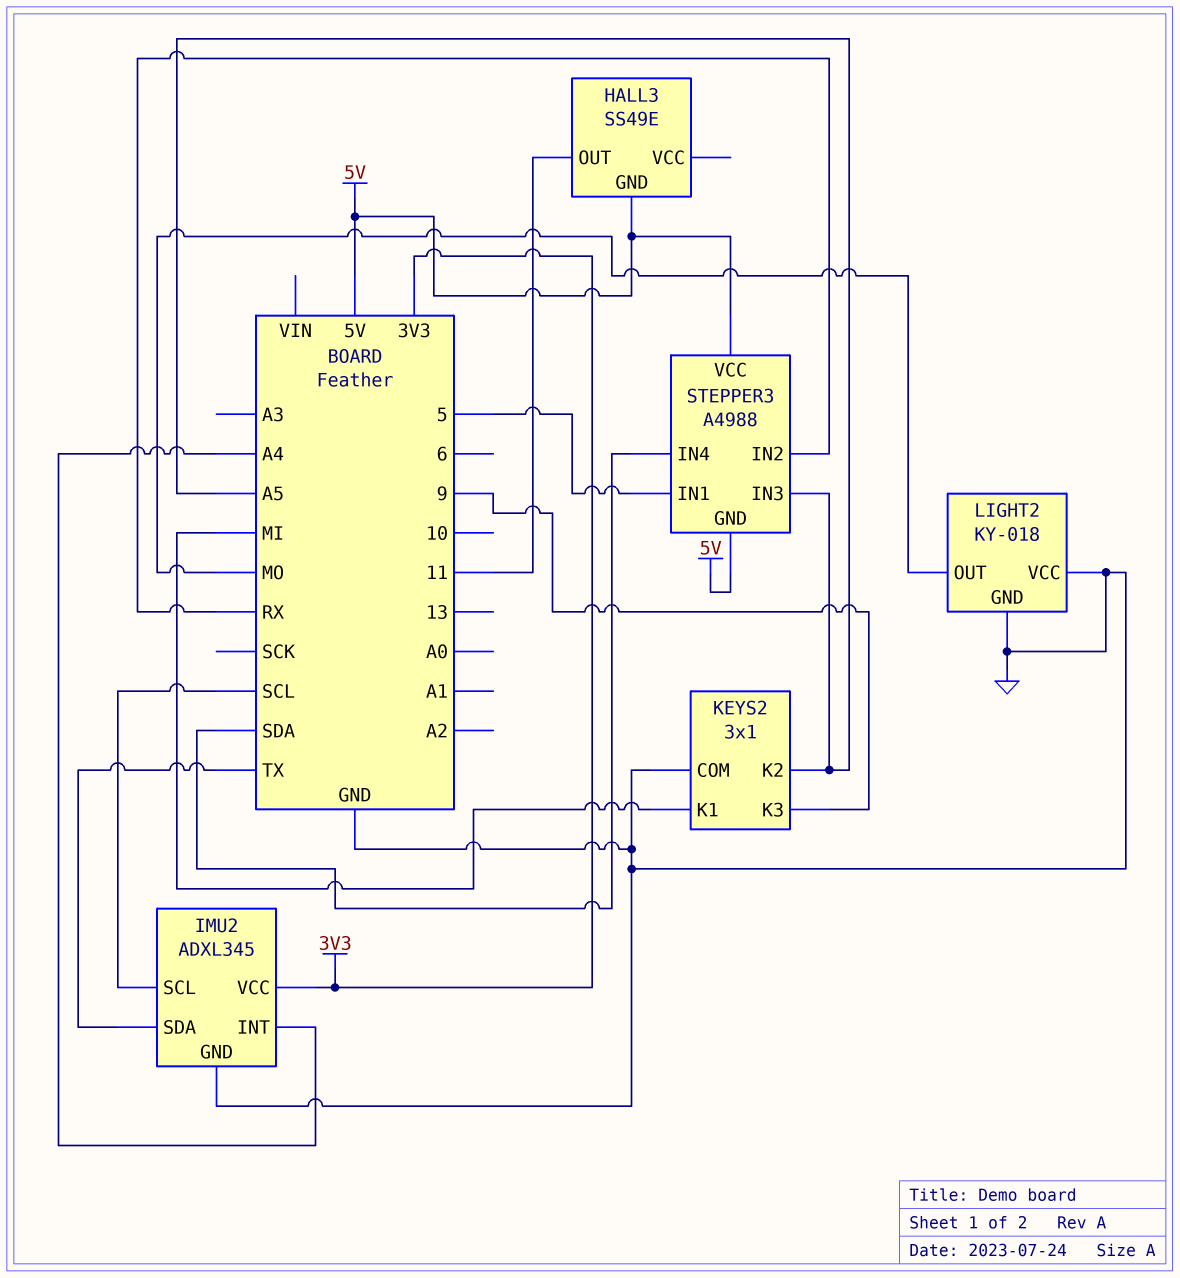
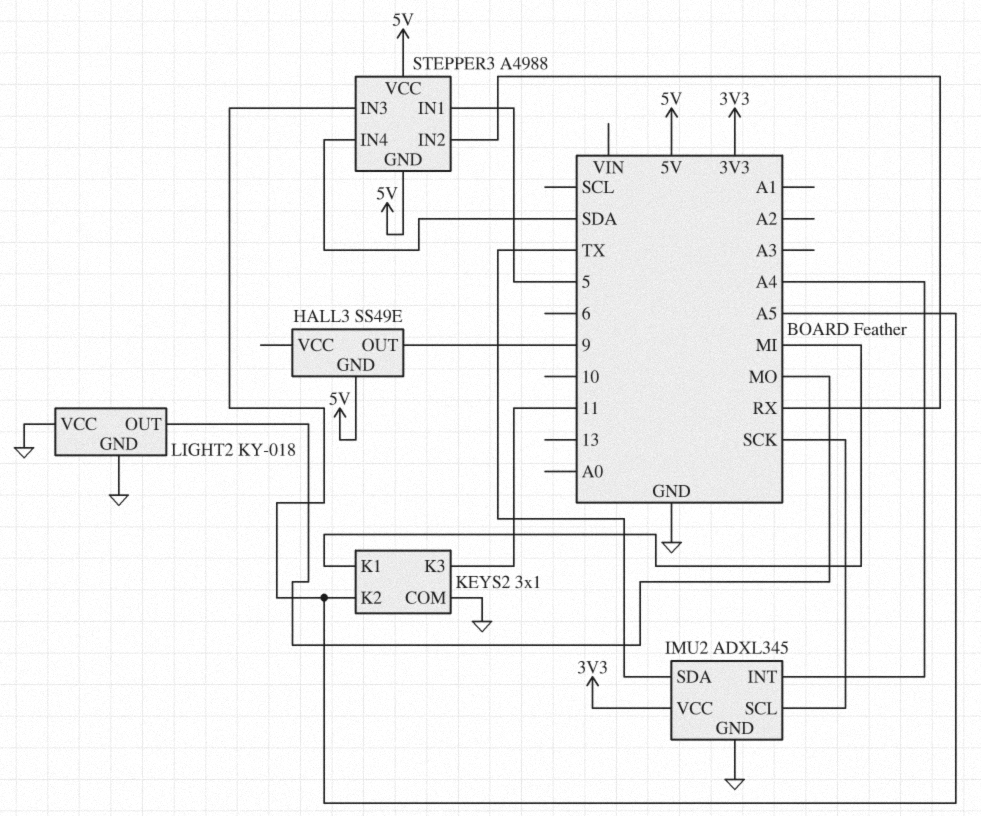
HALL3 pin OUT: 11 -> 9
IMU2 pin SCL: SCL -> SCK
KEYS2 pin K3: 9 -> 11

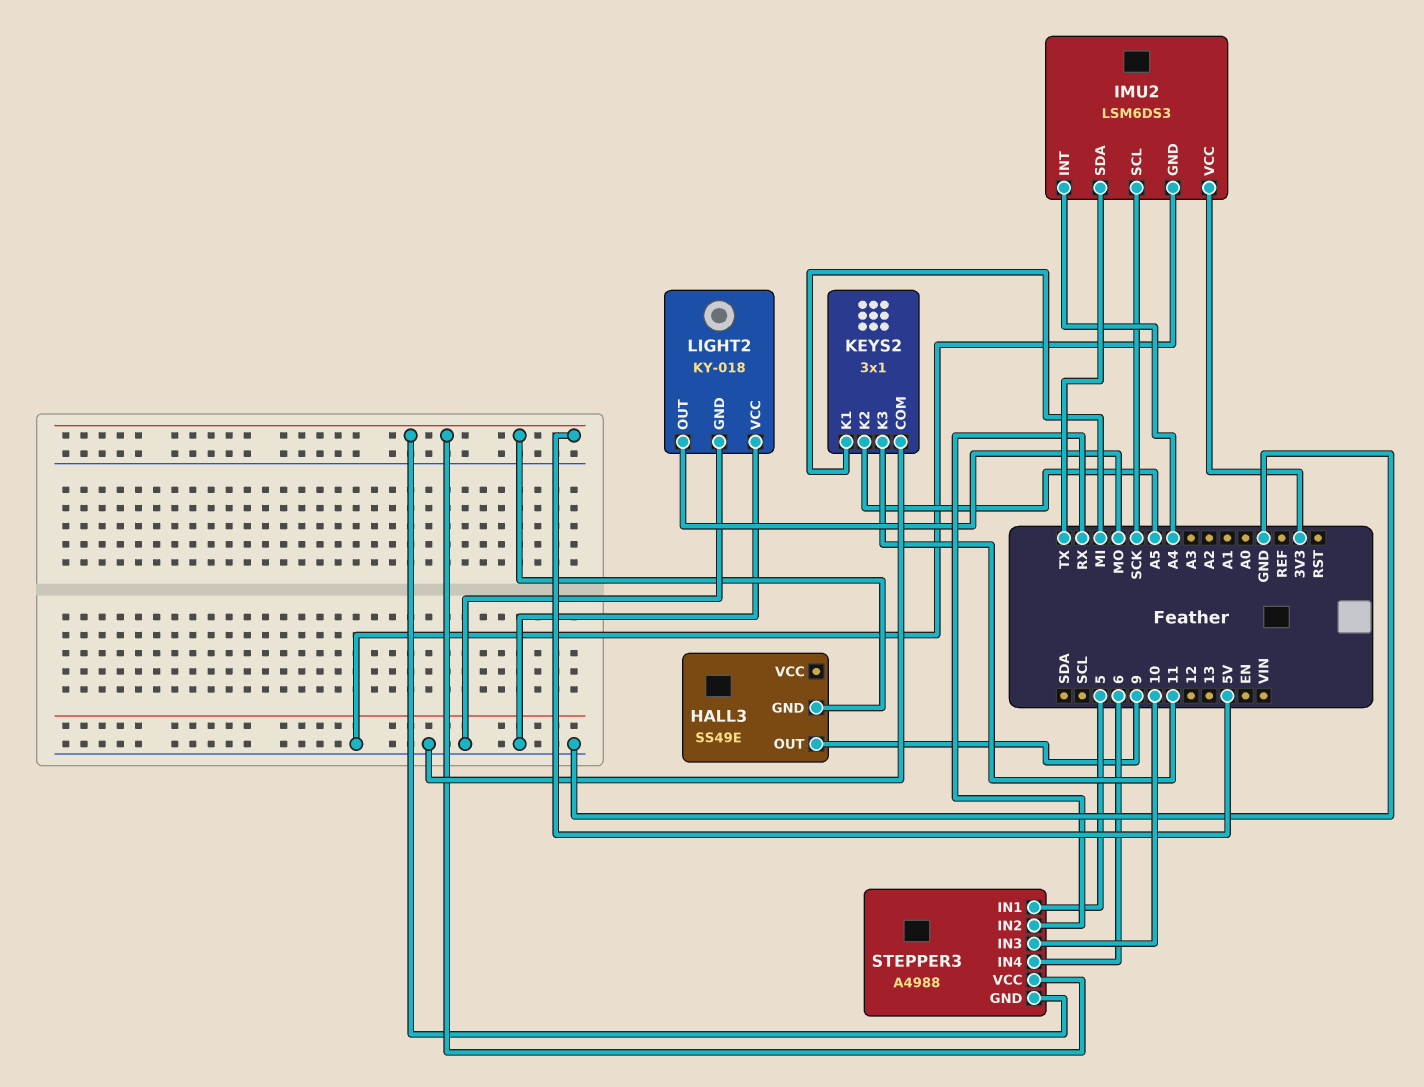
IMU2: ADXL345 -> LSM6DS3
STEPPER3 pin IN3: A5 -> 10
STEPPER3 pin IN4: SDA -> 6

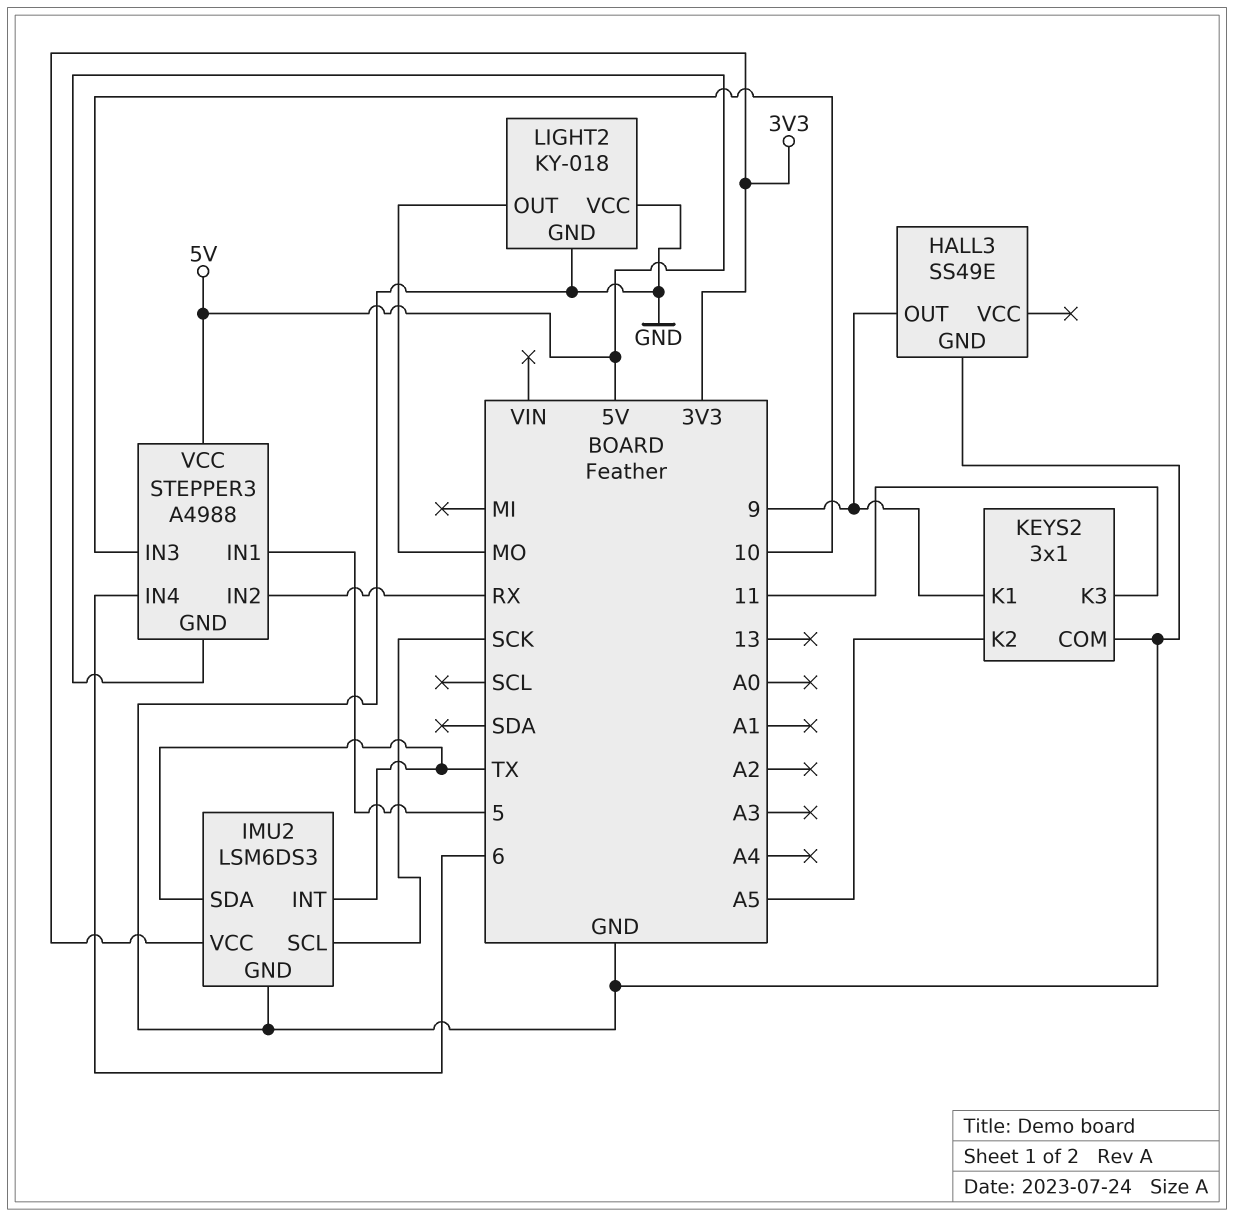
HALL3 pin GND: 5V -> GND
IMU2 pin INT: A4 -> TX
KEYS2 pin K1: MI -> 9

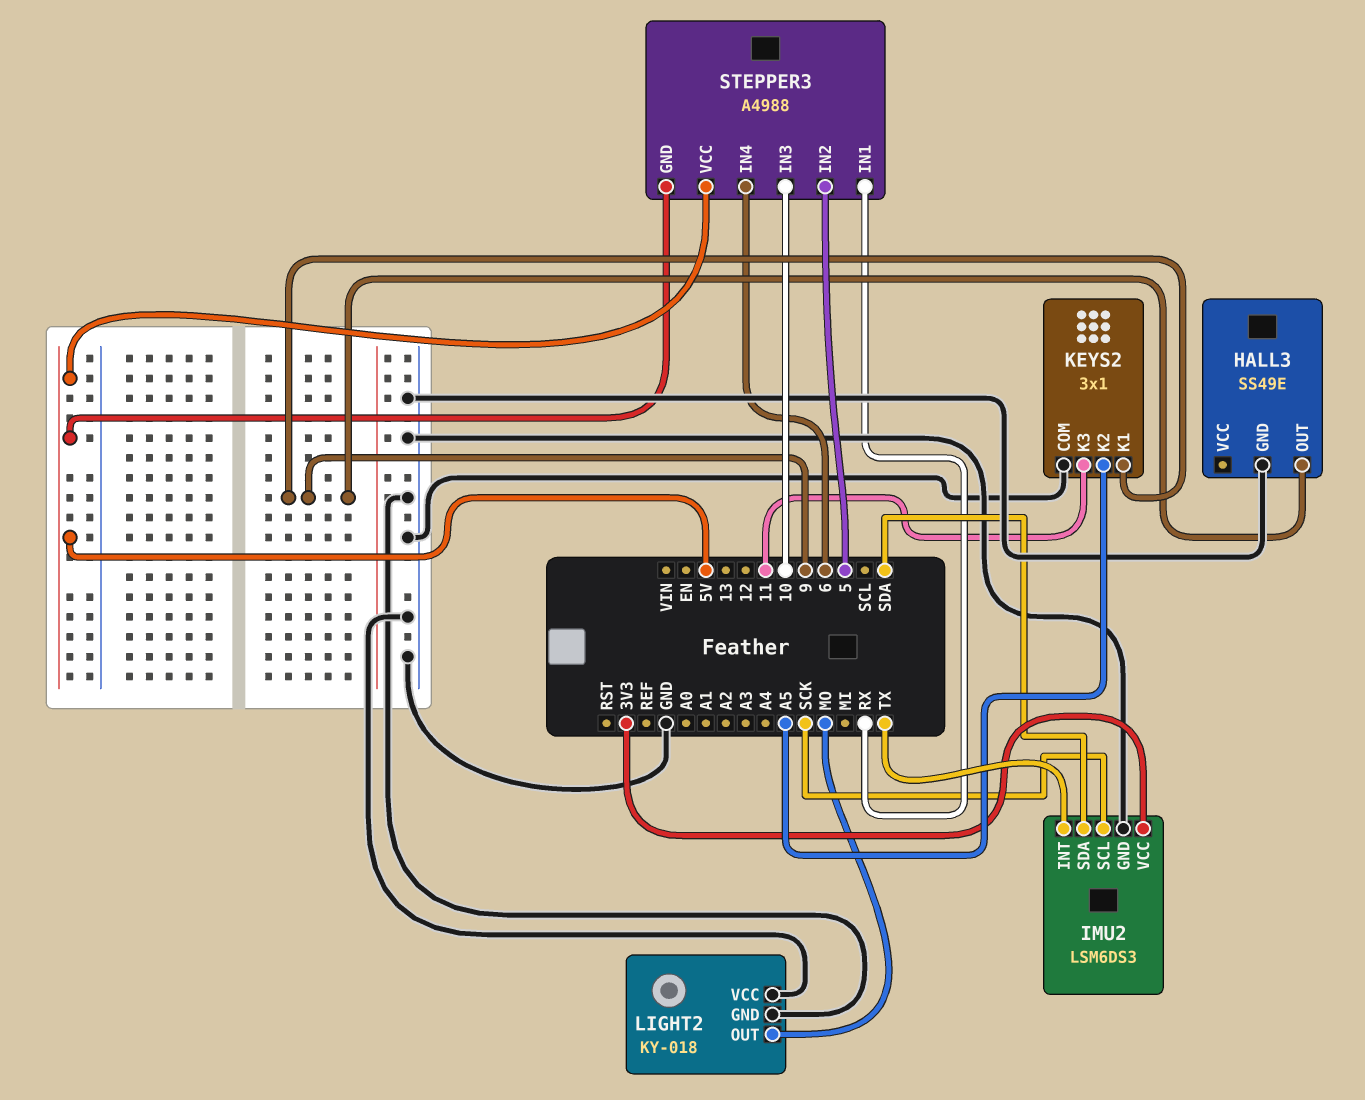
IMU2 pin SDA: TX -> SDA
STEPPER3 pin IN1: 5 -> RX
STEPPER3 pin IN2: RX -> 5

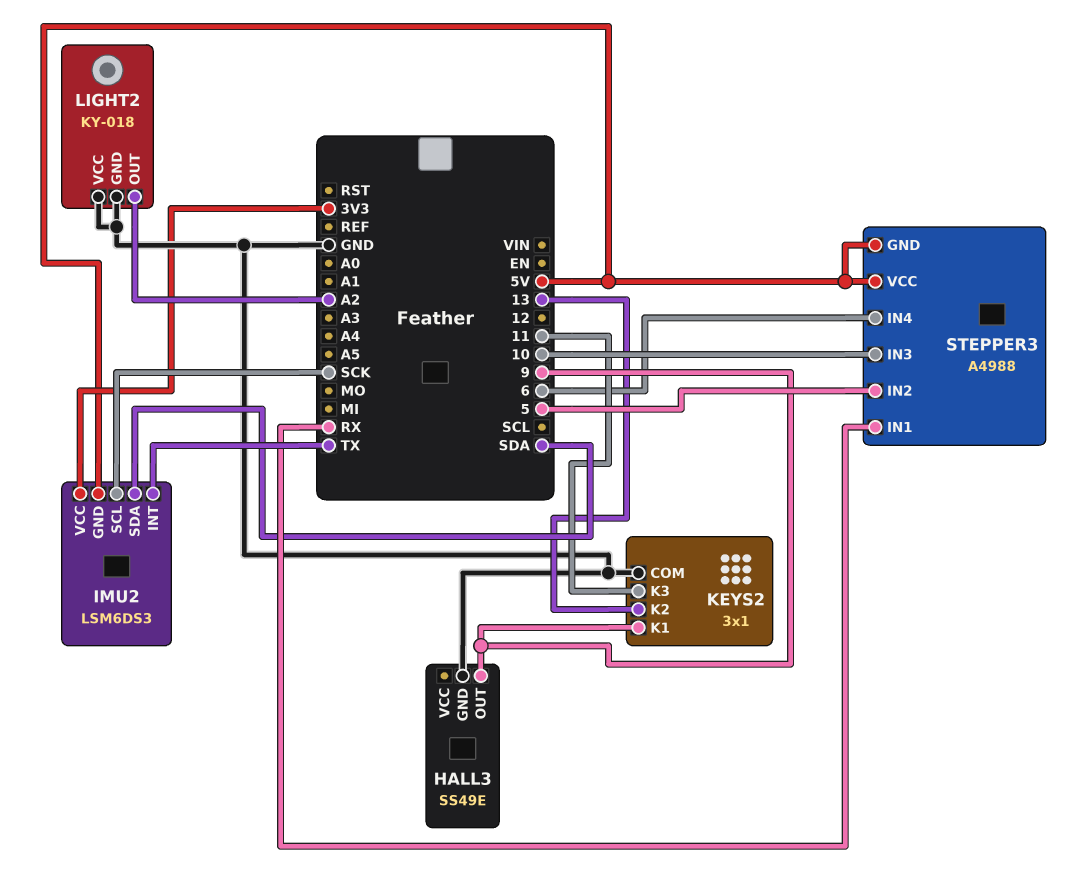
IMU2 pin GND: GND -> 5V
KEYS2 pin K2: A5 -> 13
LIGHT2 pin OUT: MO -> A2

